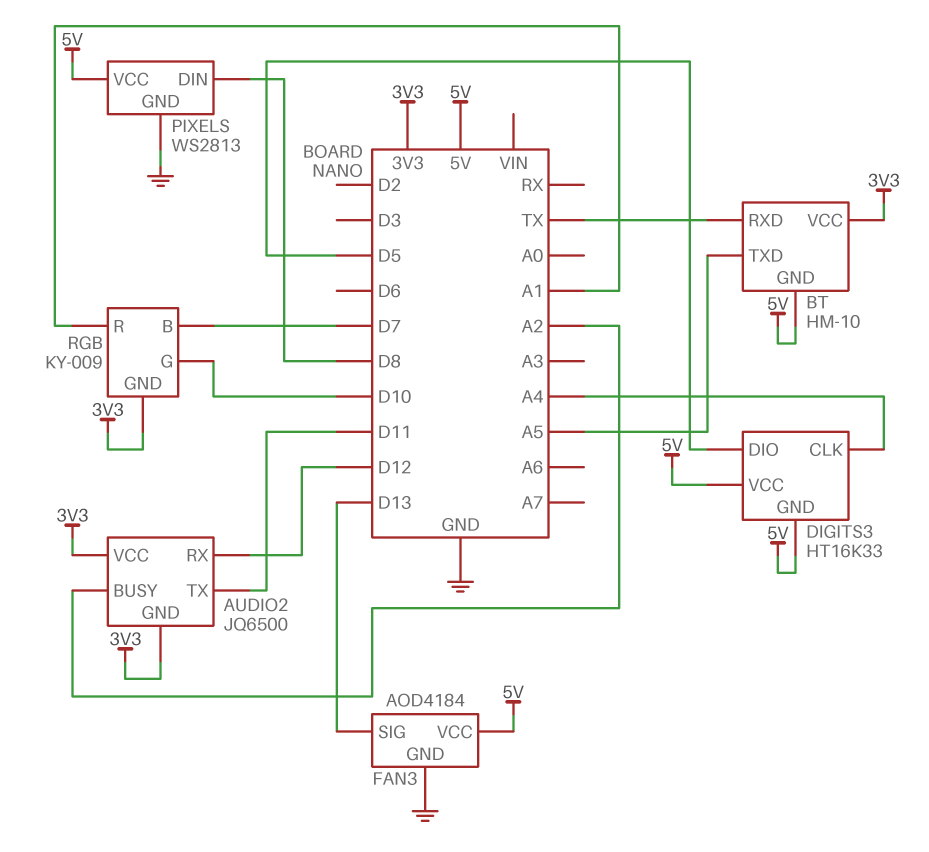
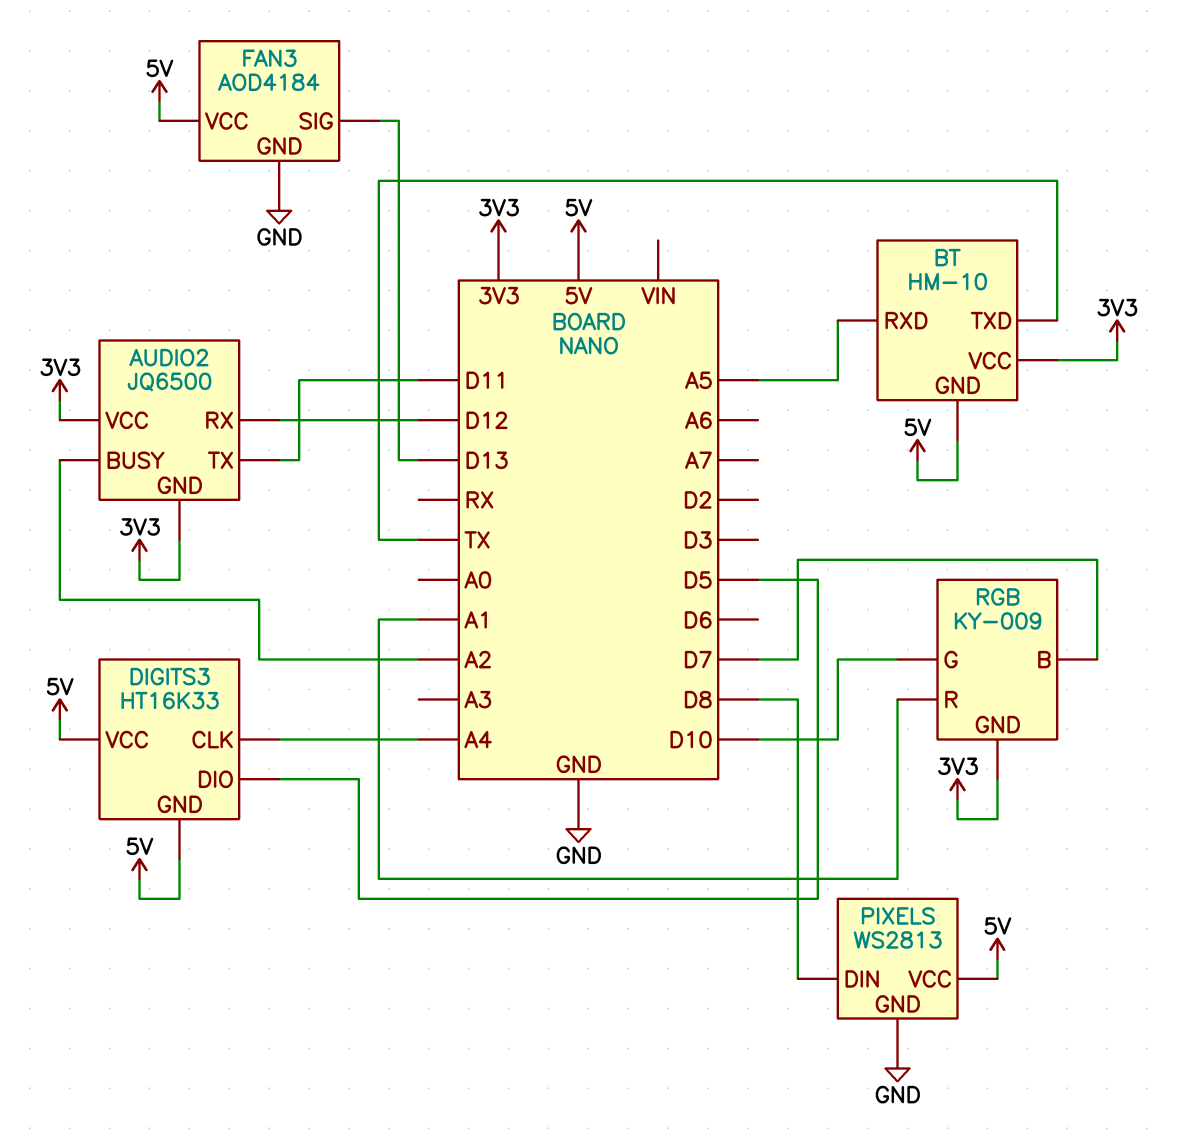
BT pin RXD: TX -> A5
BT pin TXD: A5 -> TX

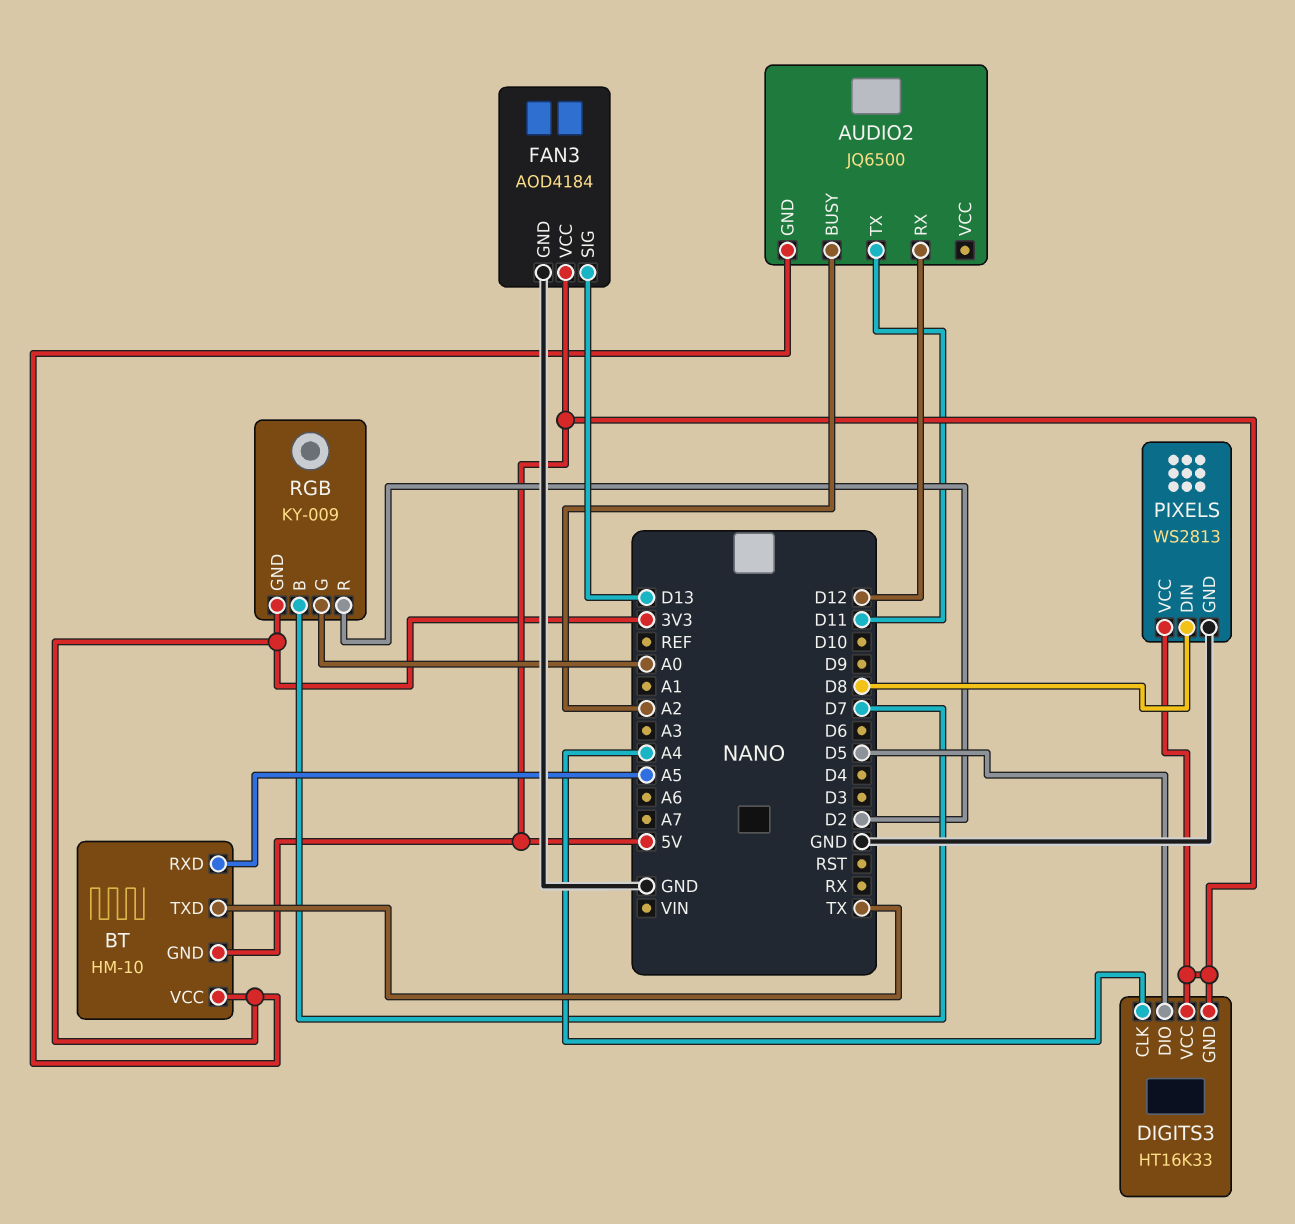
AUDIO2 pin VCC: 3V3 -> none
RGB pin G: D10 -> A0
RGB pin R: A1 -> D2

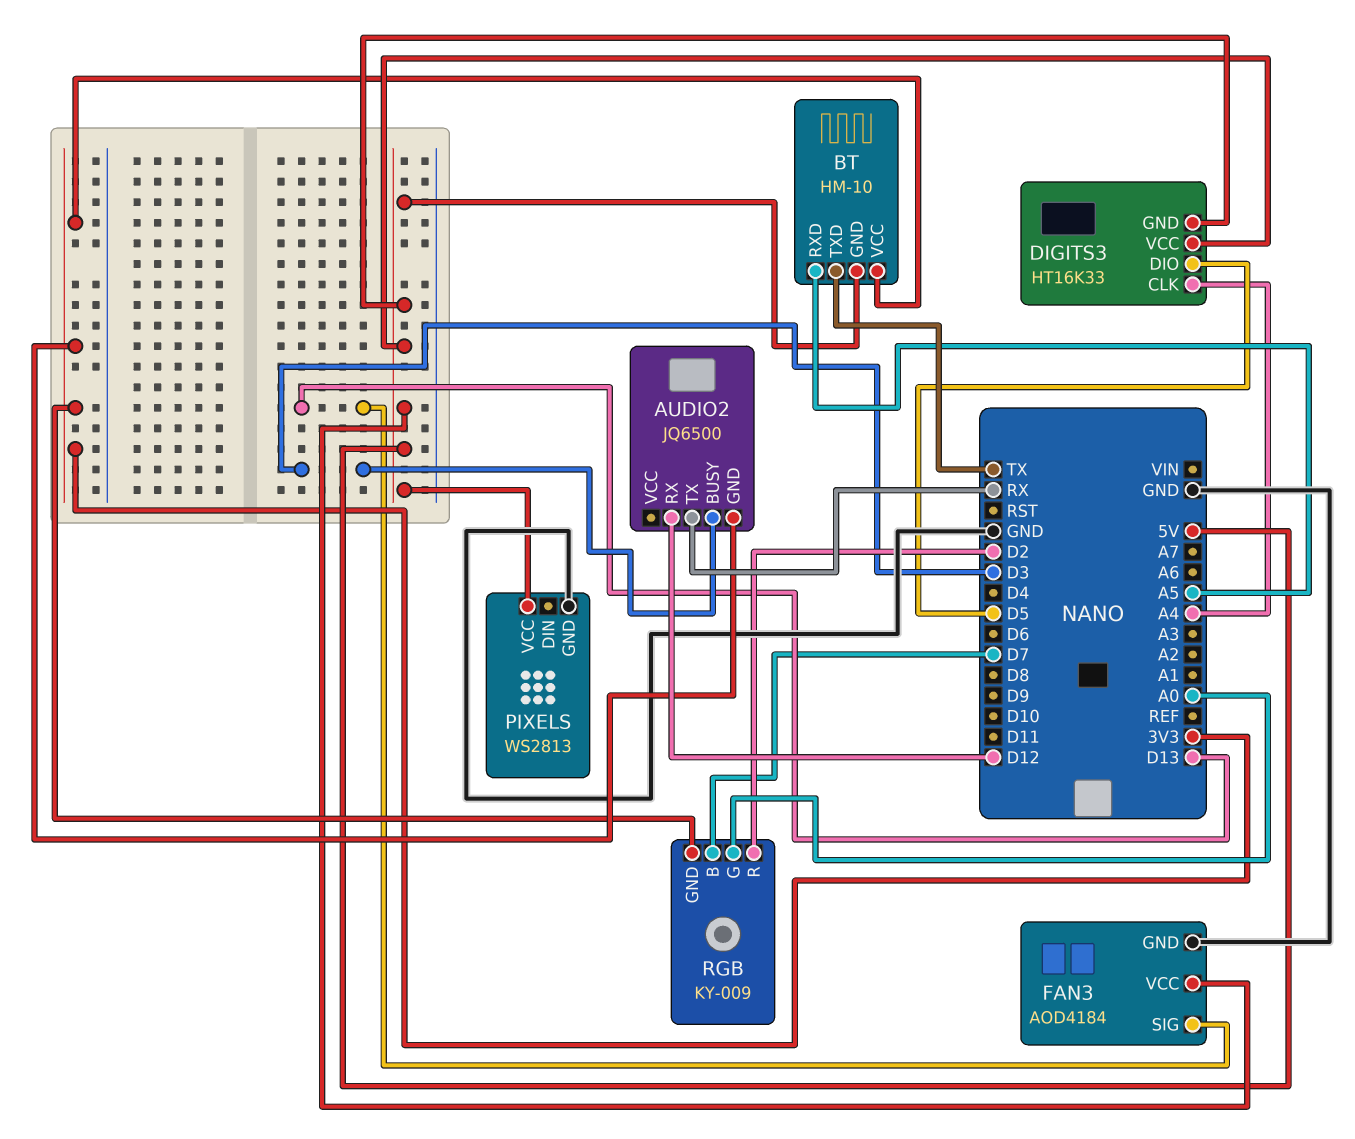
AUDIO2 pin BUSY: A2 -> D3
AUDIO2 pin TX: D11 -> RX
PIXELS pin DIN: D8 -> none

